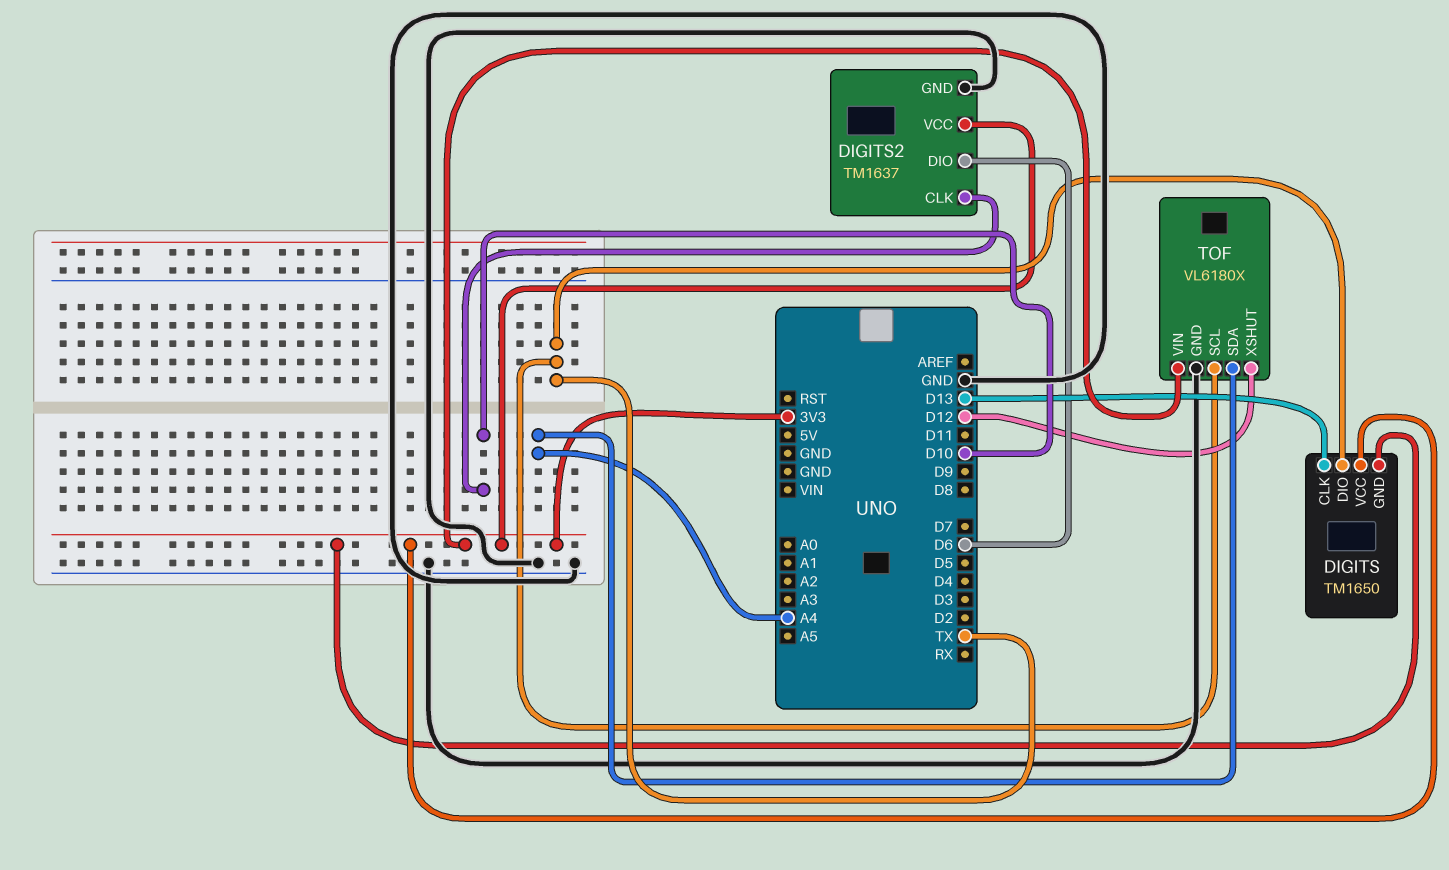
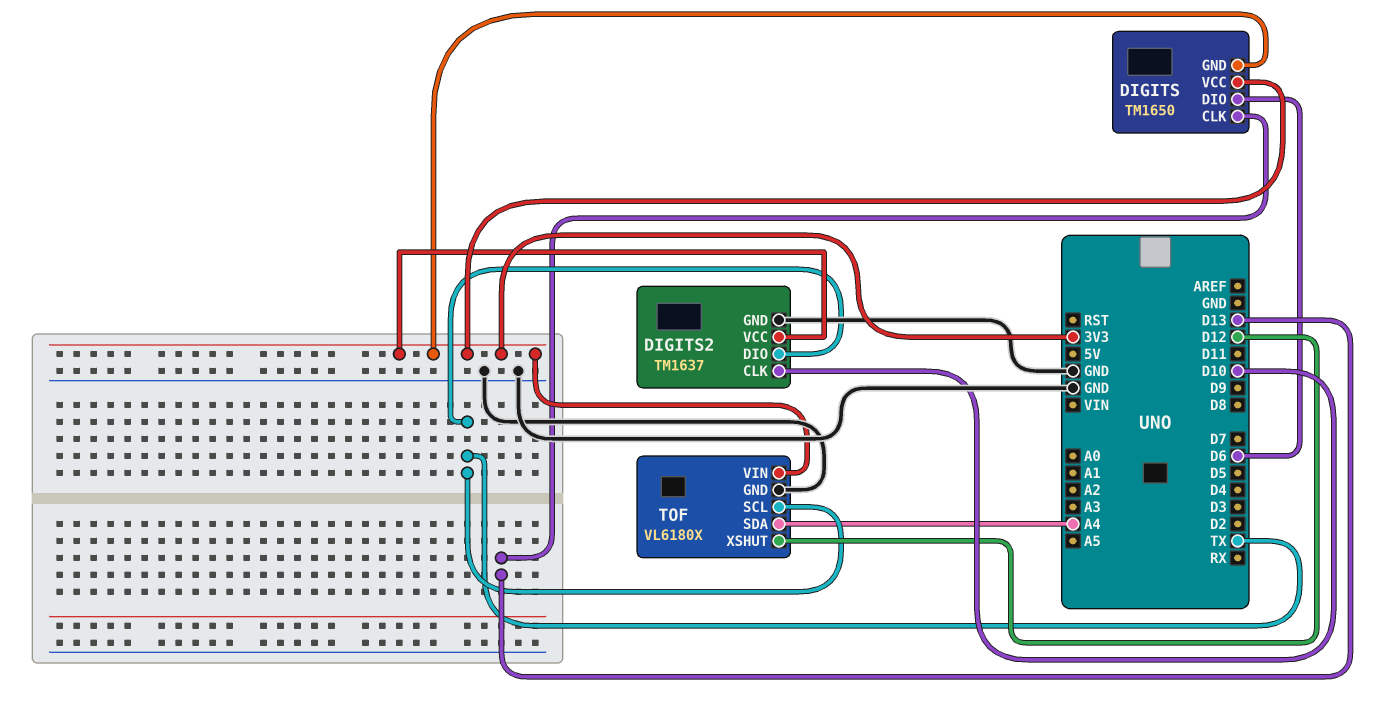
DIGITS pin DIO: TX -> D6
DIGITS2 pin DIO: D6 -> TX

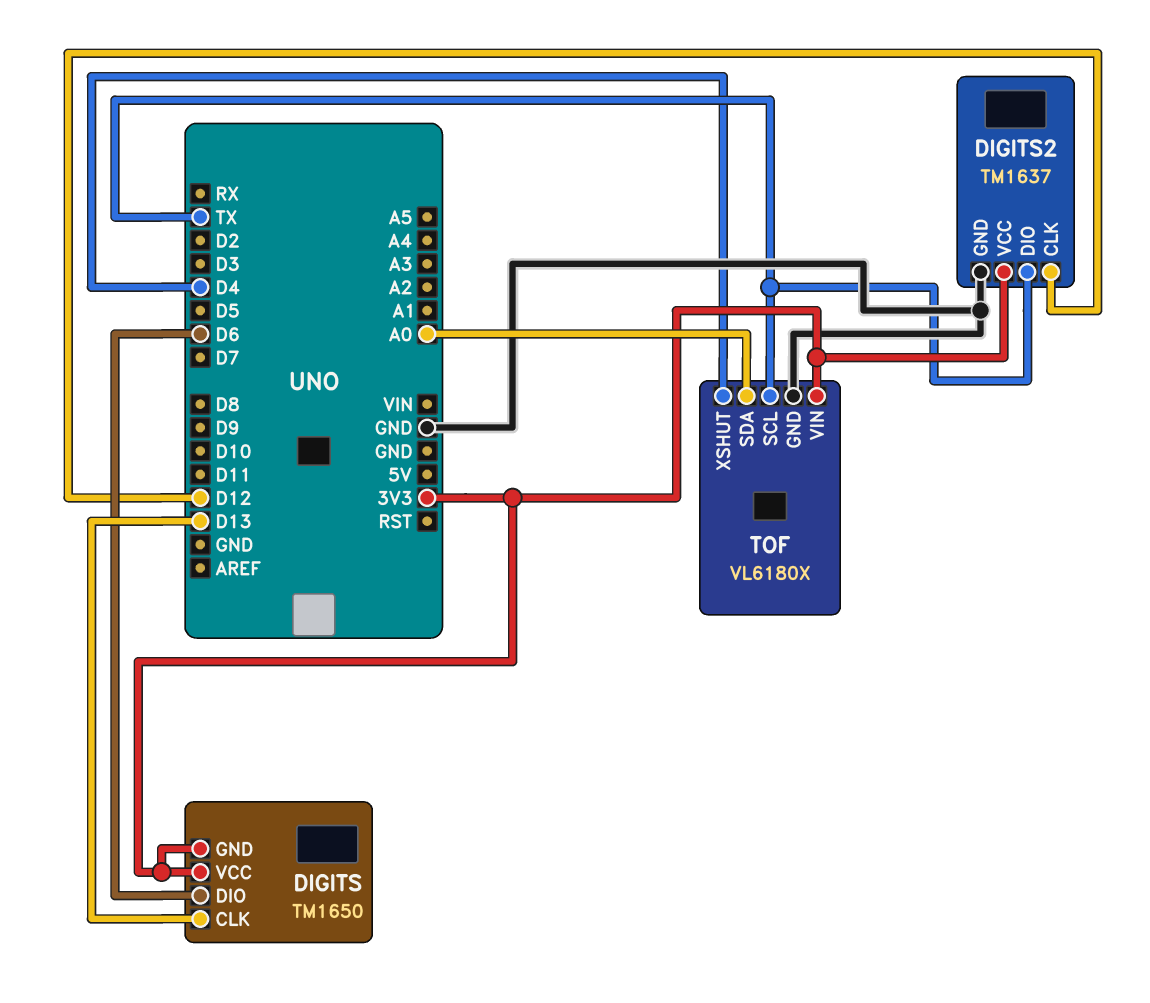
DIGITS2 pin CLK: D10 -> D12
TOF pin SDA: A4 -> A0
TOF pin XSHUT: D12 -> D4

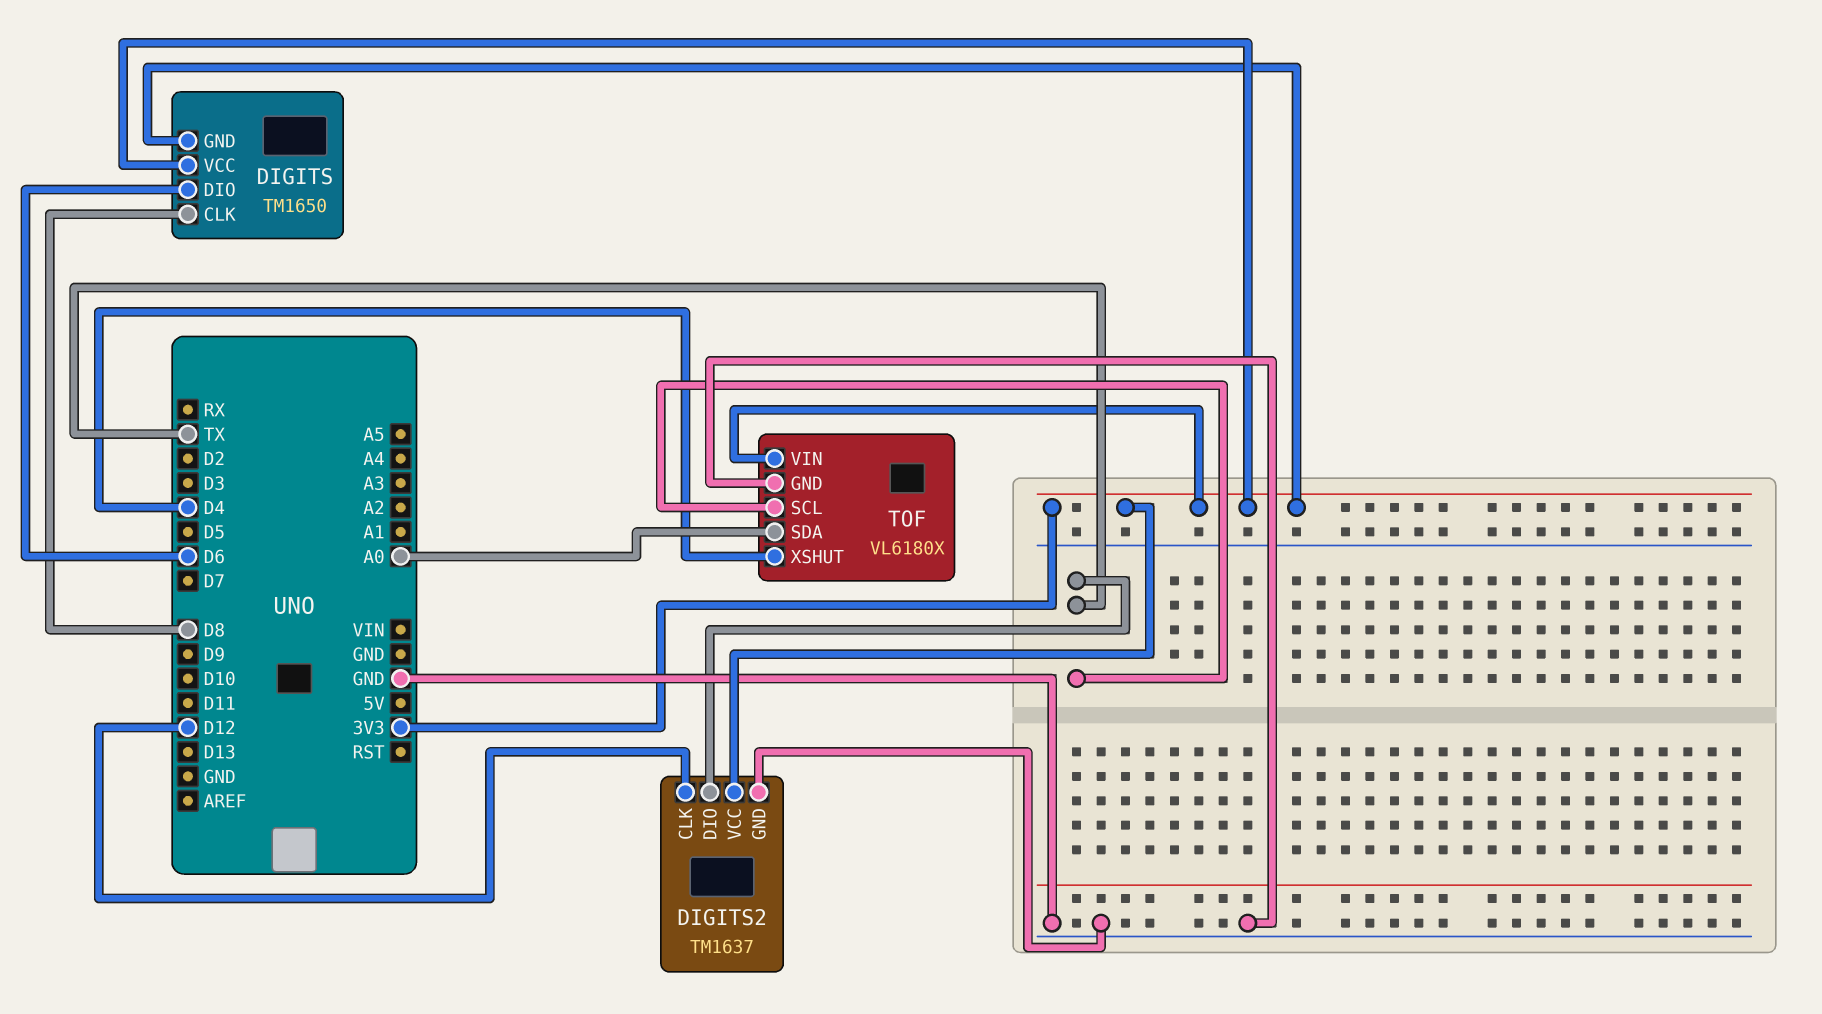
DIGITS pin CLK: D13 -> D8

